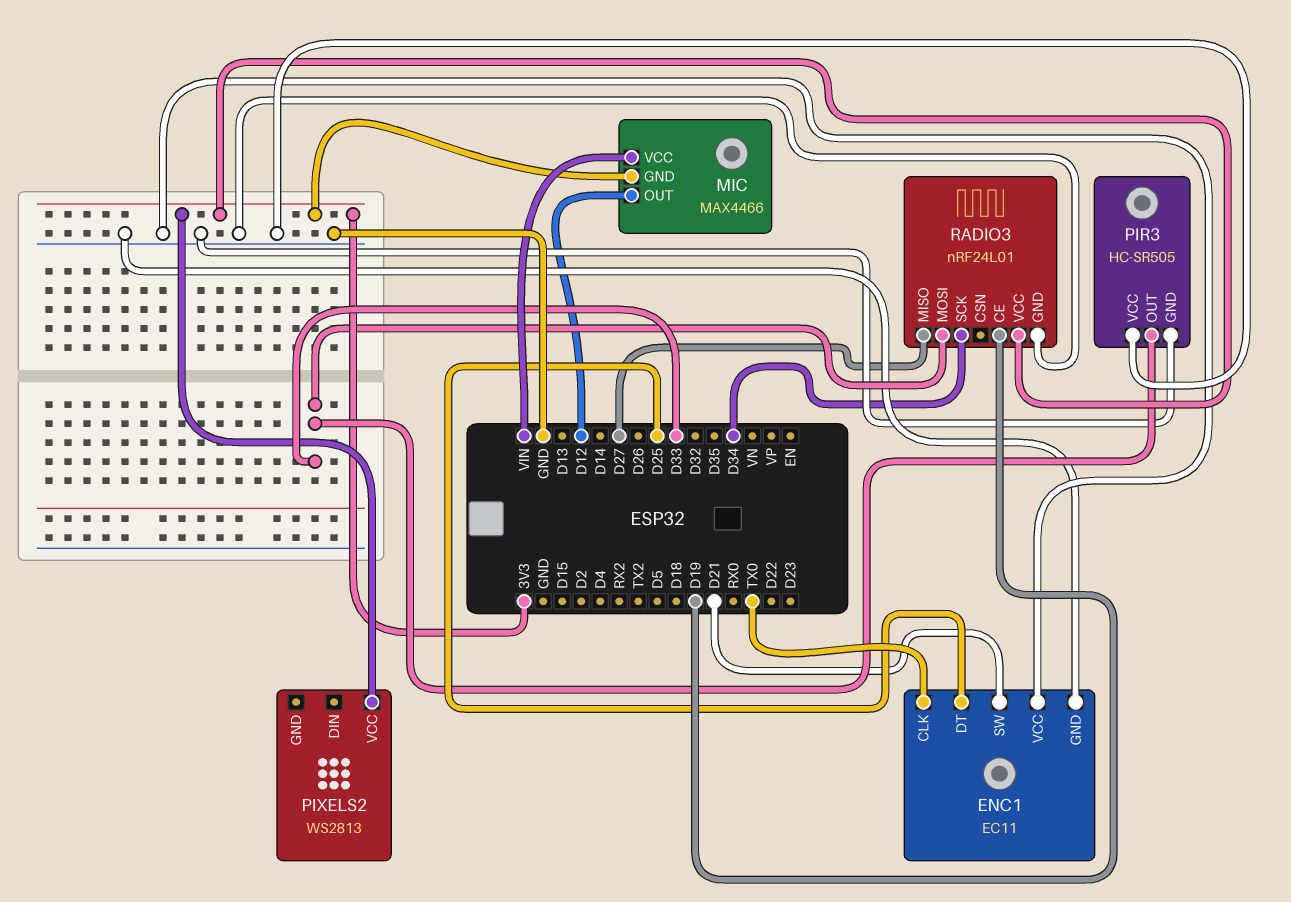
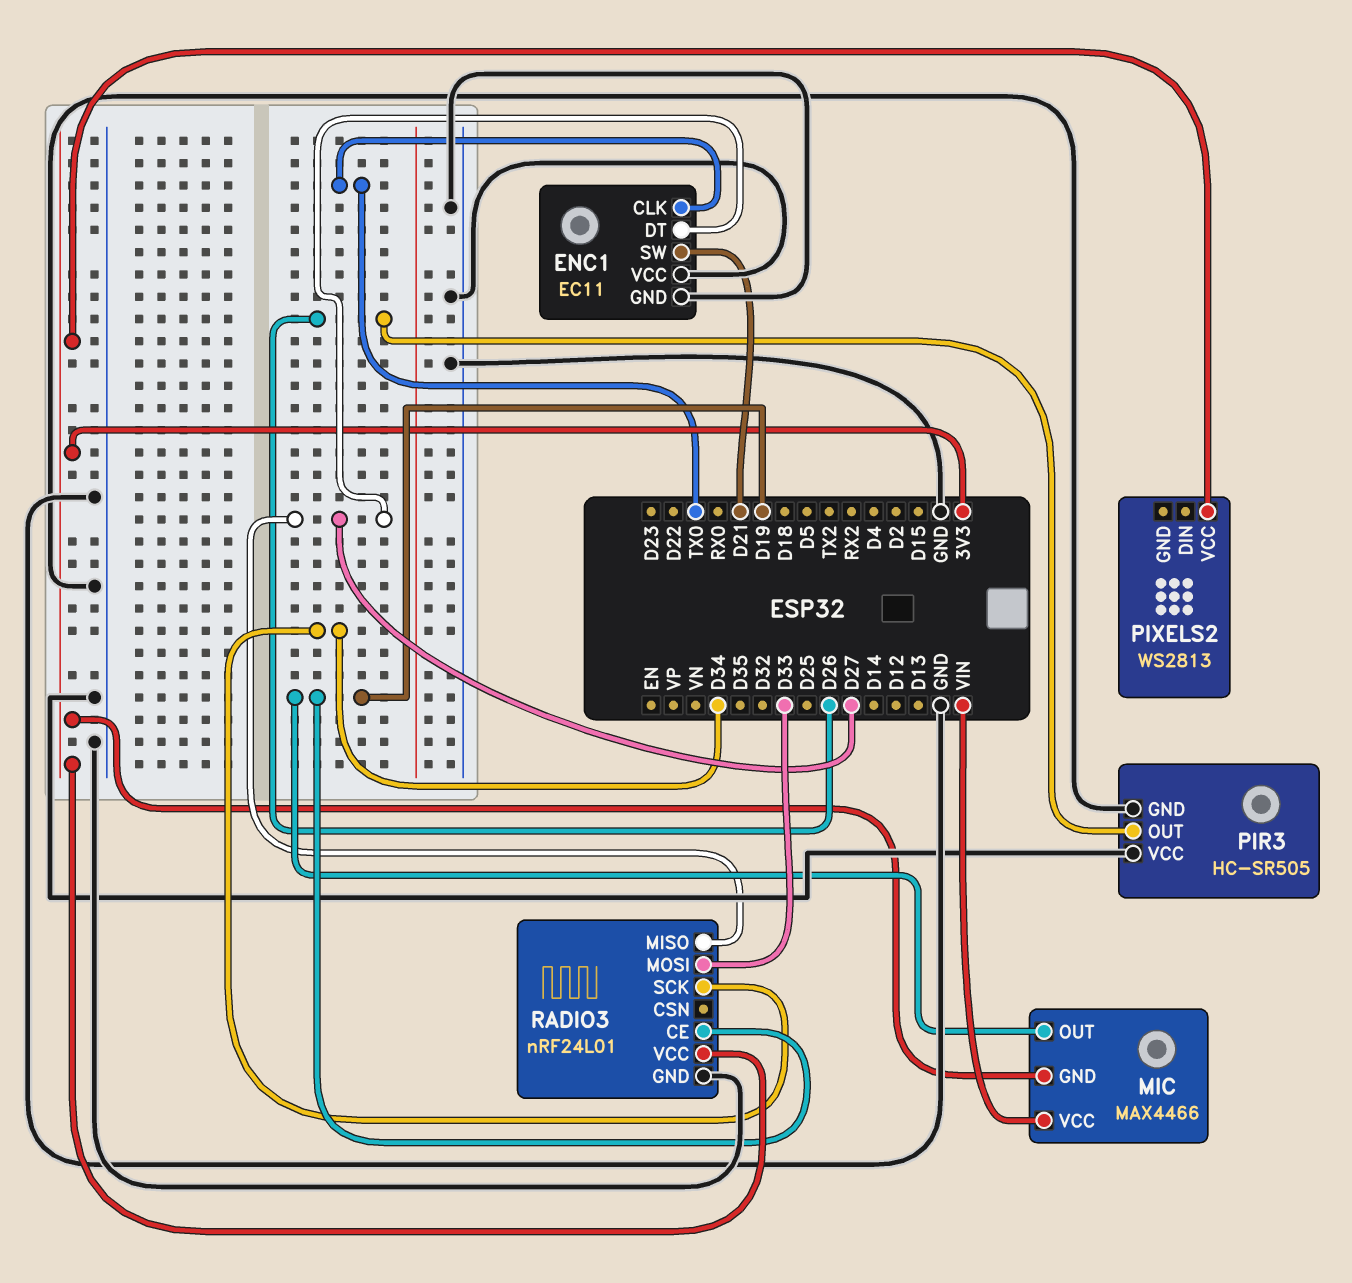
ENC1 pin DT: D25 -> D27
MIC pin OUT: D12 -> D19
PIR3 pin OUT: D33 -> D26

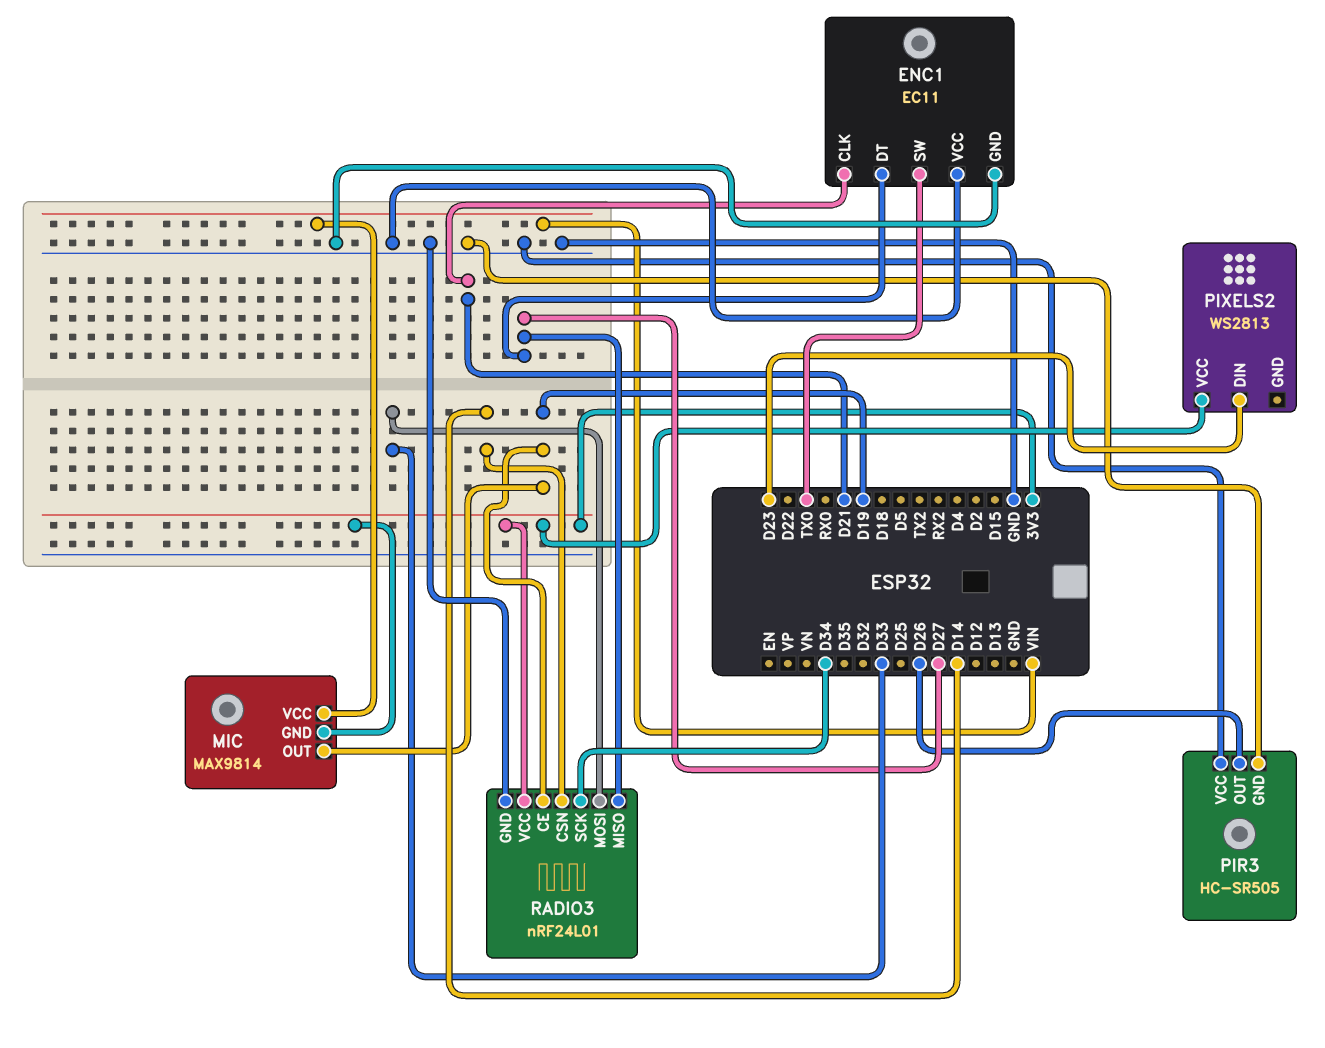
ENC1 pin CLK: TX0 -> D21
ENC1 pin SW: D21 -> TX0
MIC: MAX4466 -> MAX9814
PIXELS2 pin DIN: none -> D23
RADIO3 pin CSN: none -> D14

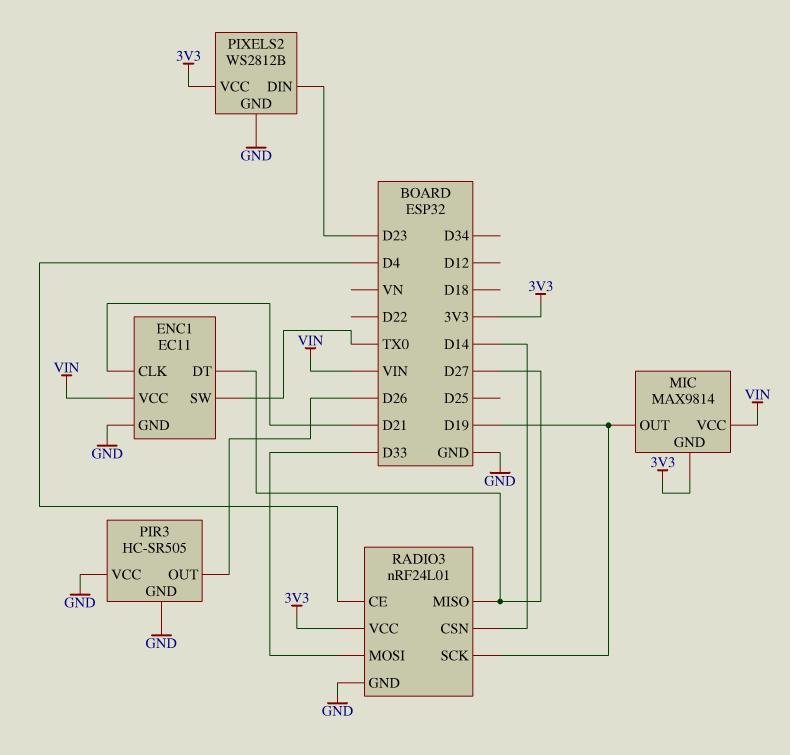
ENC1 pin VCC: GND -> VIN
PIXELS2: WS2813 -> WS2812B
PIXELS2 pin GND: none -> GND
RADIO3 pin CE: D19 -> D4
RADIO3 pin SCK: D34 -> D19

